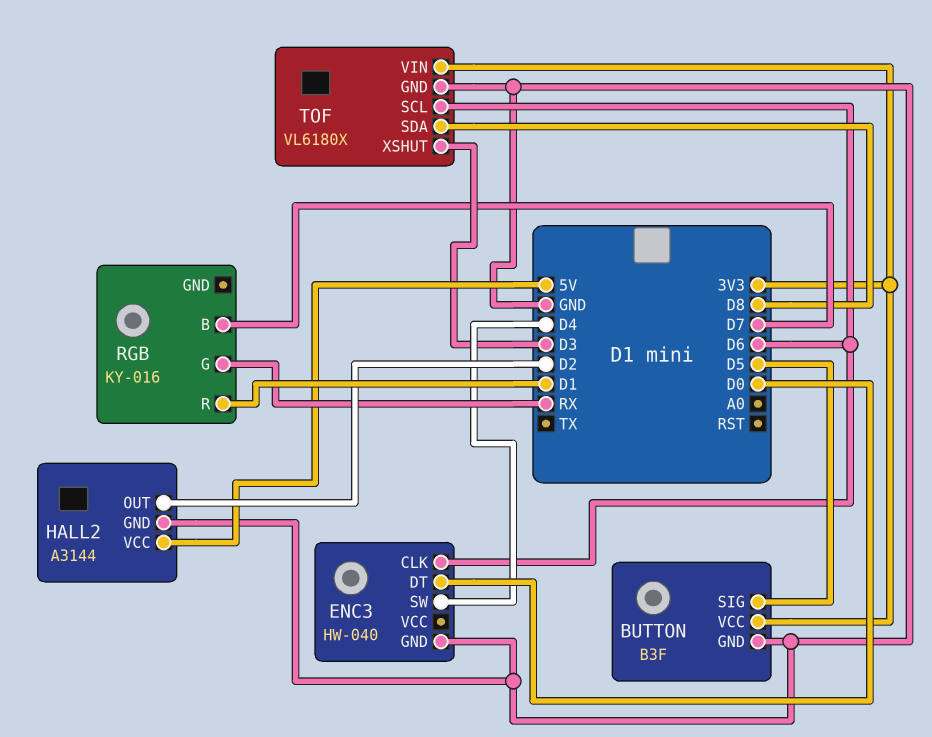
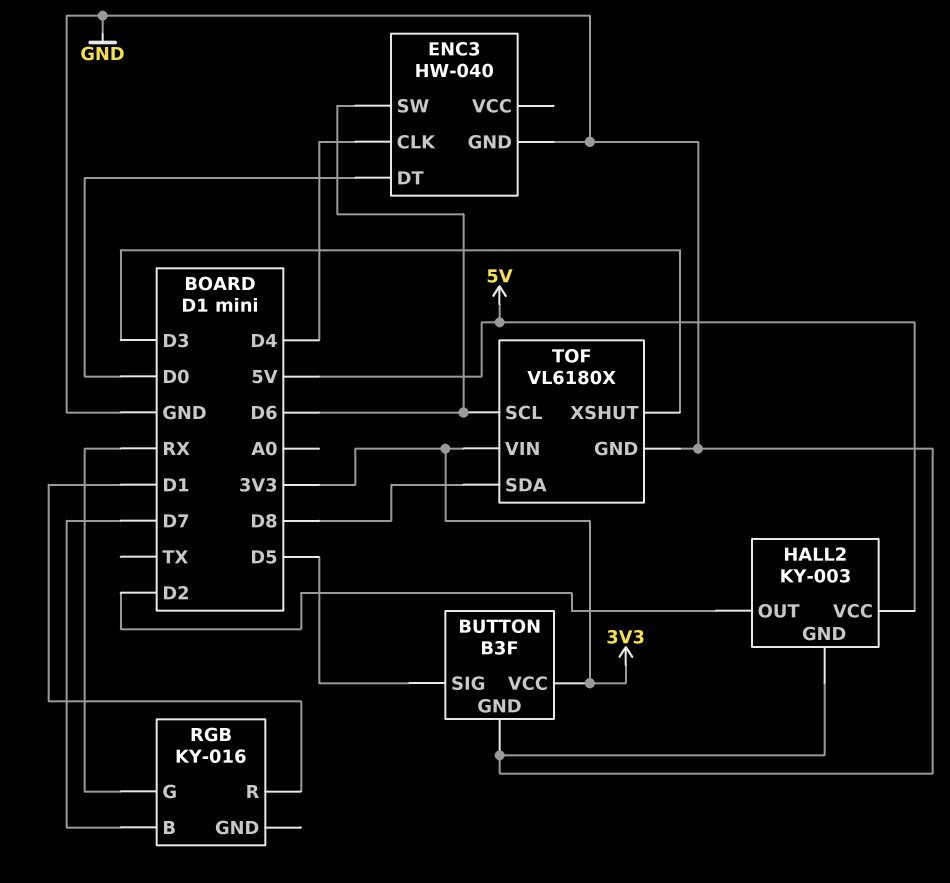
ENC3 pin CLK: D6 -> D4
ENC3 pin SW: D4 -> D6
HALL2: A3144 -> KY-003

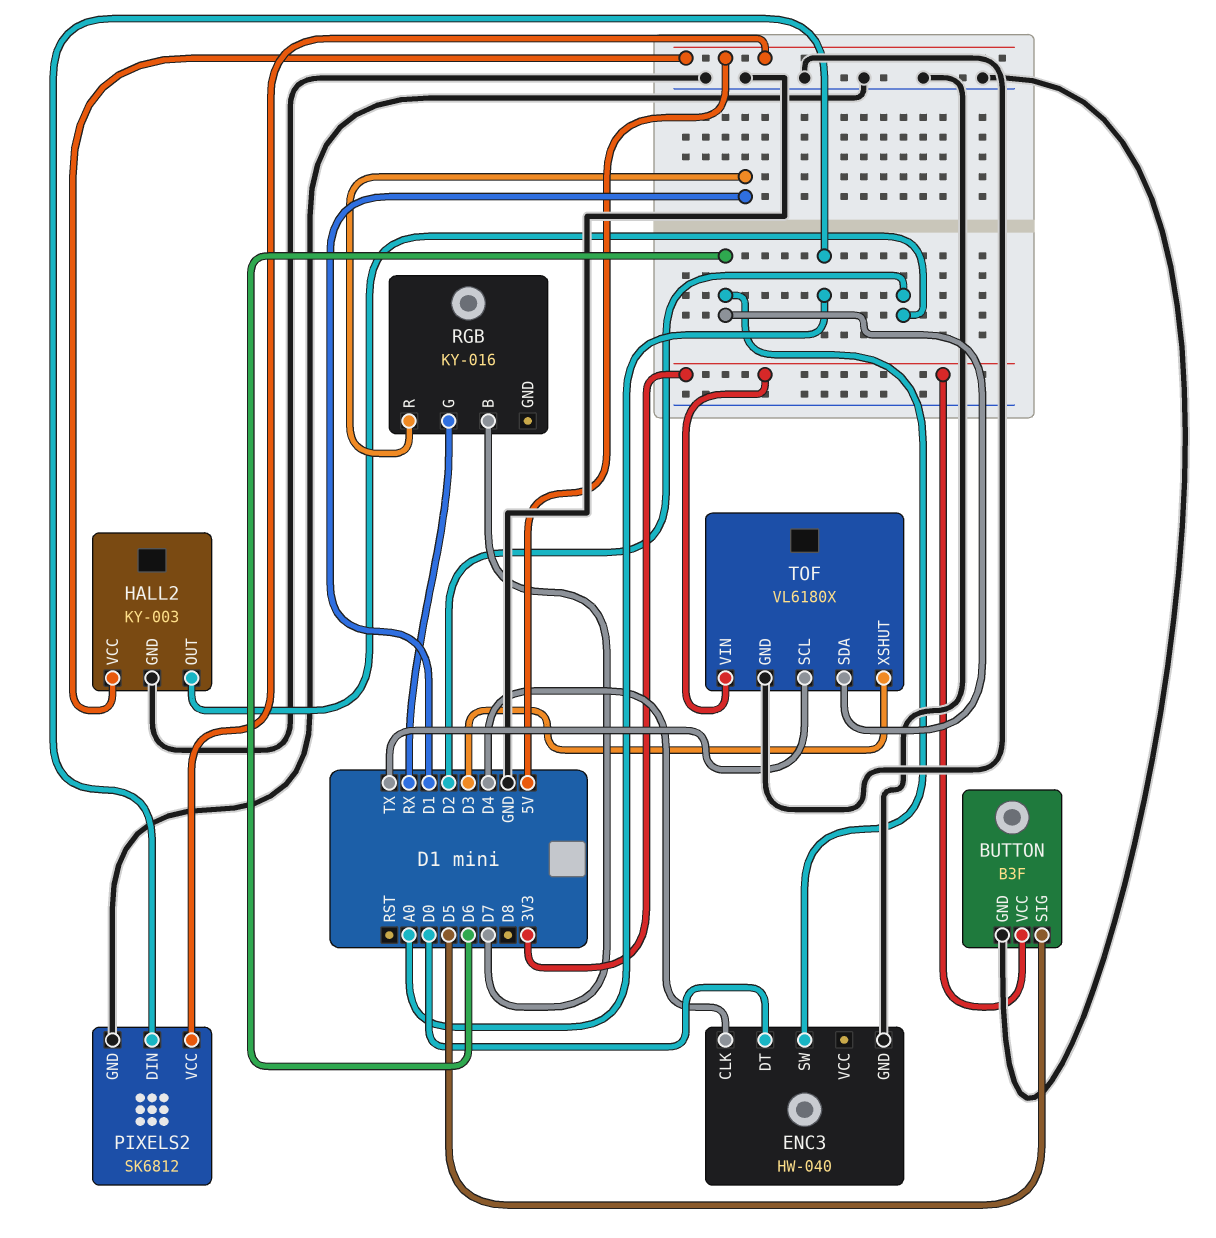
PIXELS2: none -> SK6812
PIXELS2 pin DIN: none -> A0
PIXELS2 pin GND: none -> GND
PIXELS2 pin VCC: none -> 5V
TOF pin SCL: D6 -> TX
TOF pin SDA: D8 -> D6

